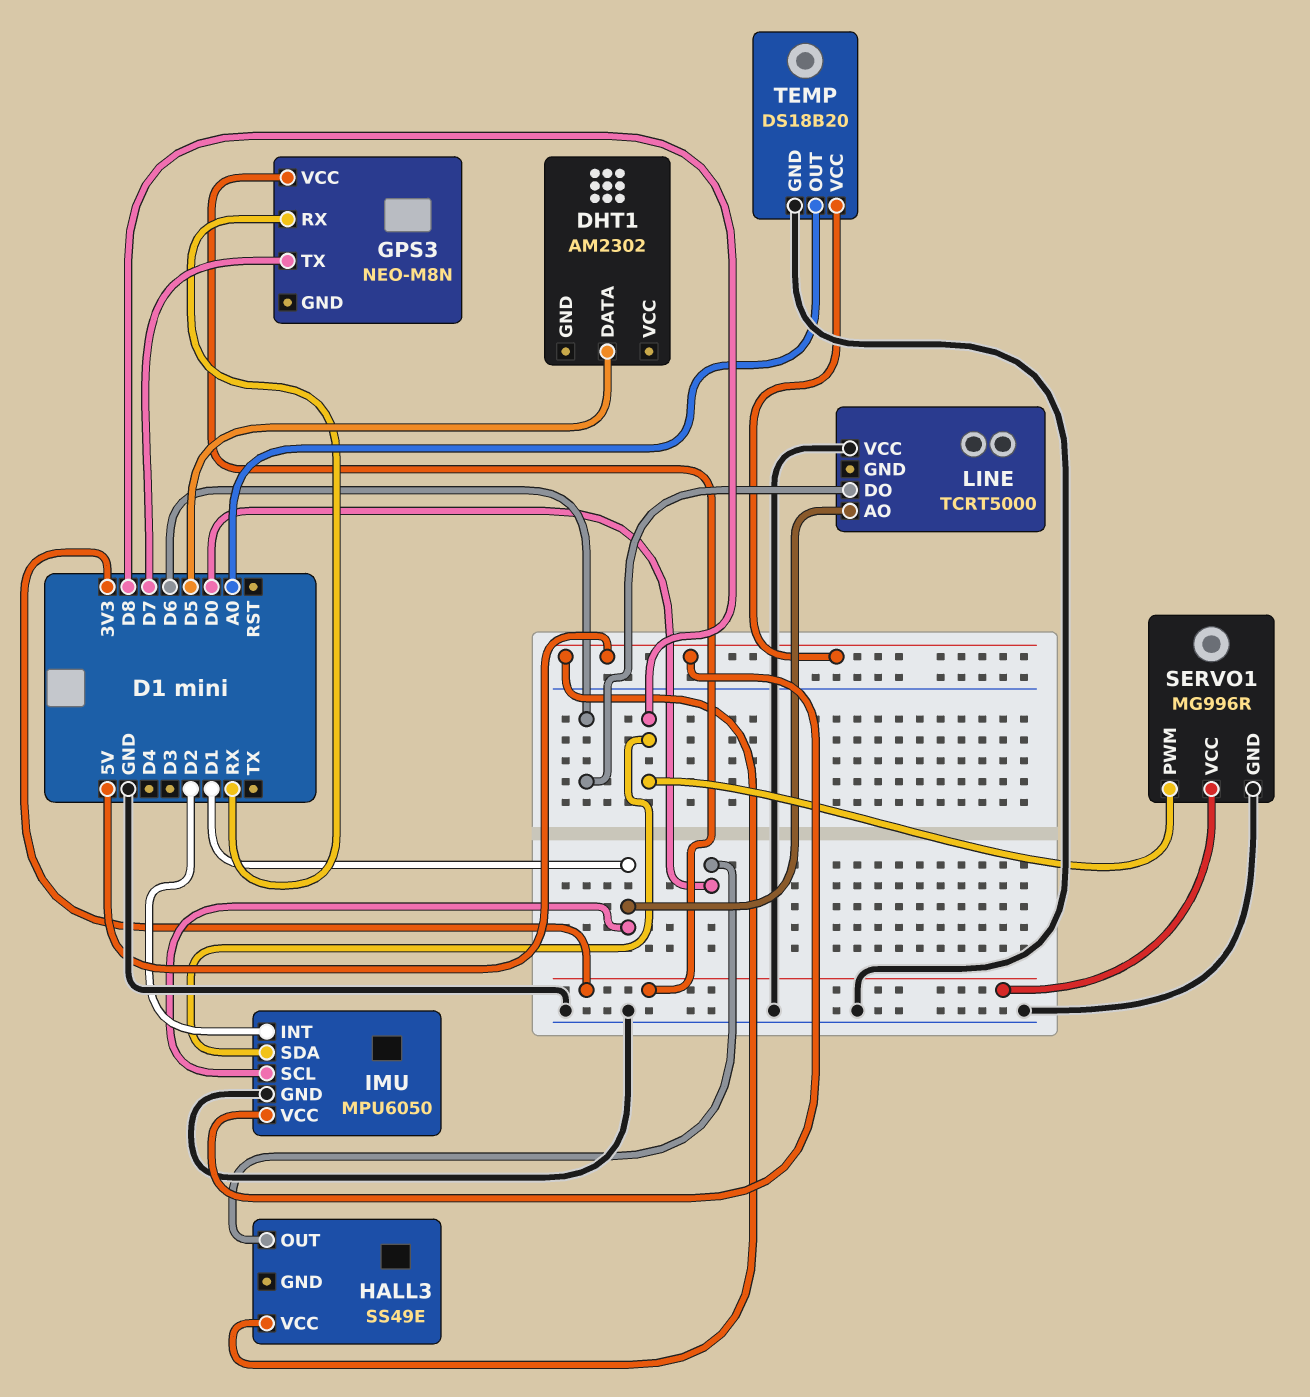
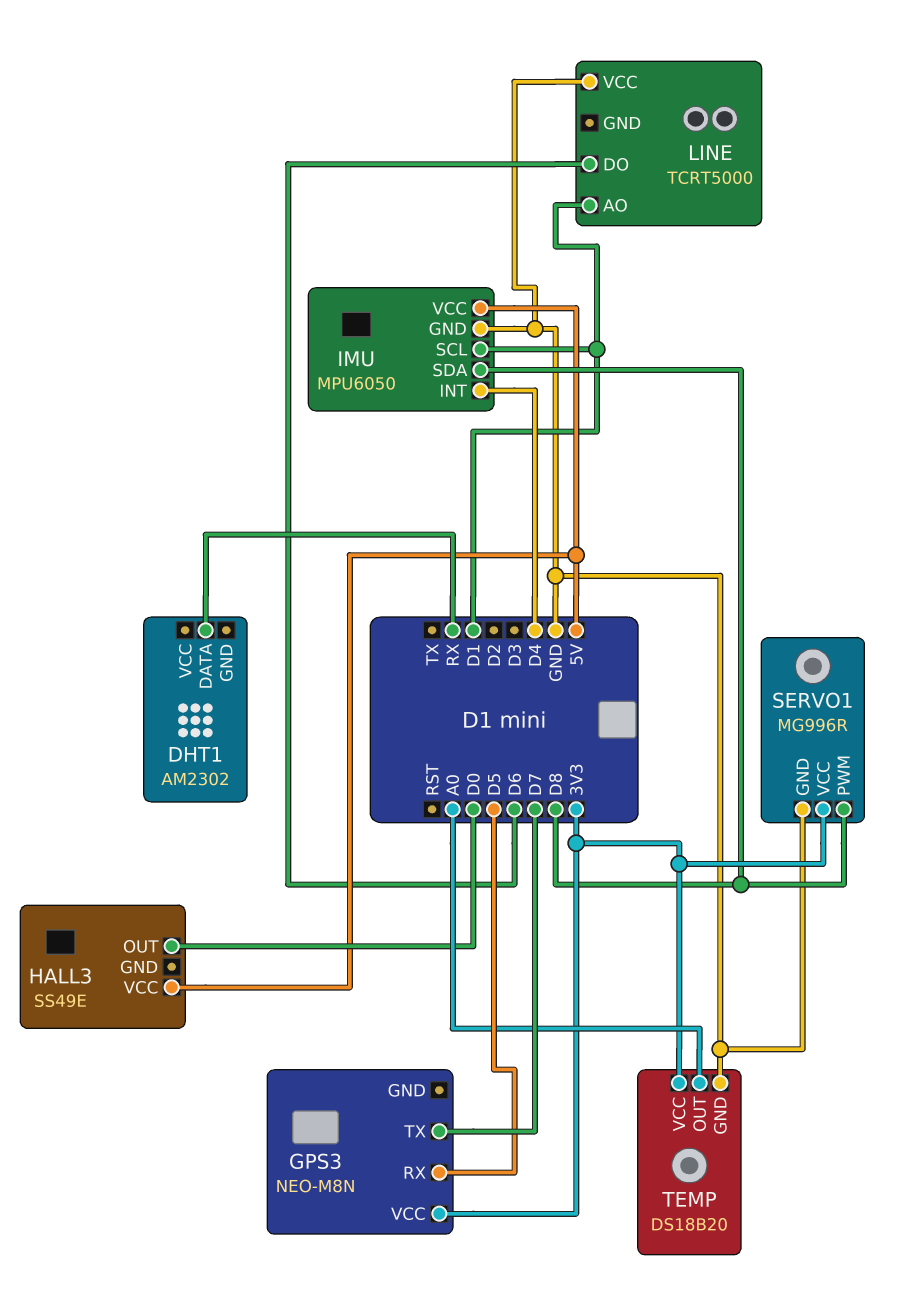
DHT1 pin DATA: D5 -> RX
GPS3 pin RX: RX -> D5
IMU pin INT: D2 -> D4
TEMP pin VCC: 5V -> 3V3

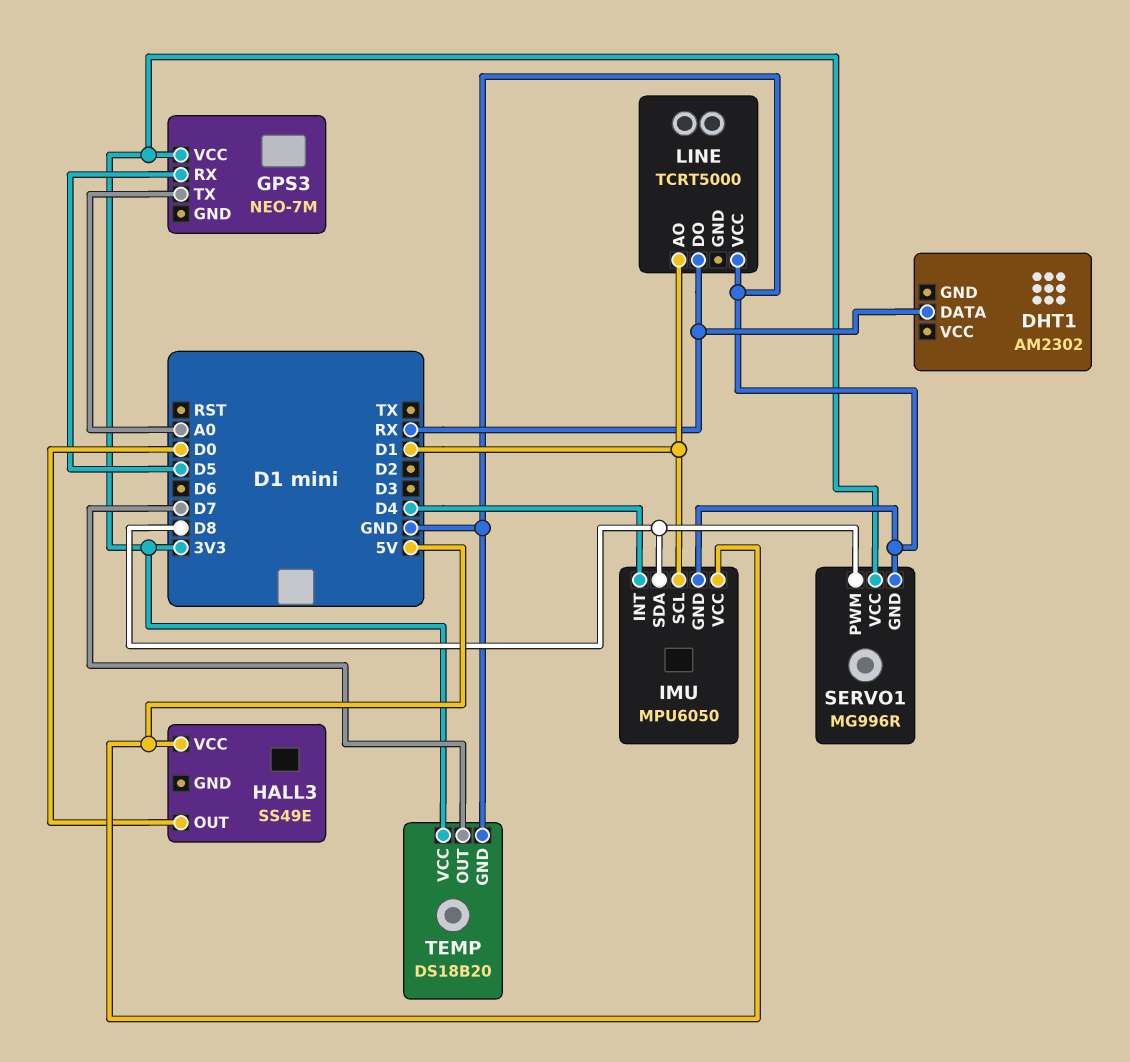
GPS3: NEO-M8N -> NEO-7M
GPS3 pin TX: D7 -> A0
LINE pin DO: D6 -> RX
TEMP pin OUT: A0 -> D7

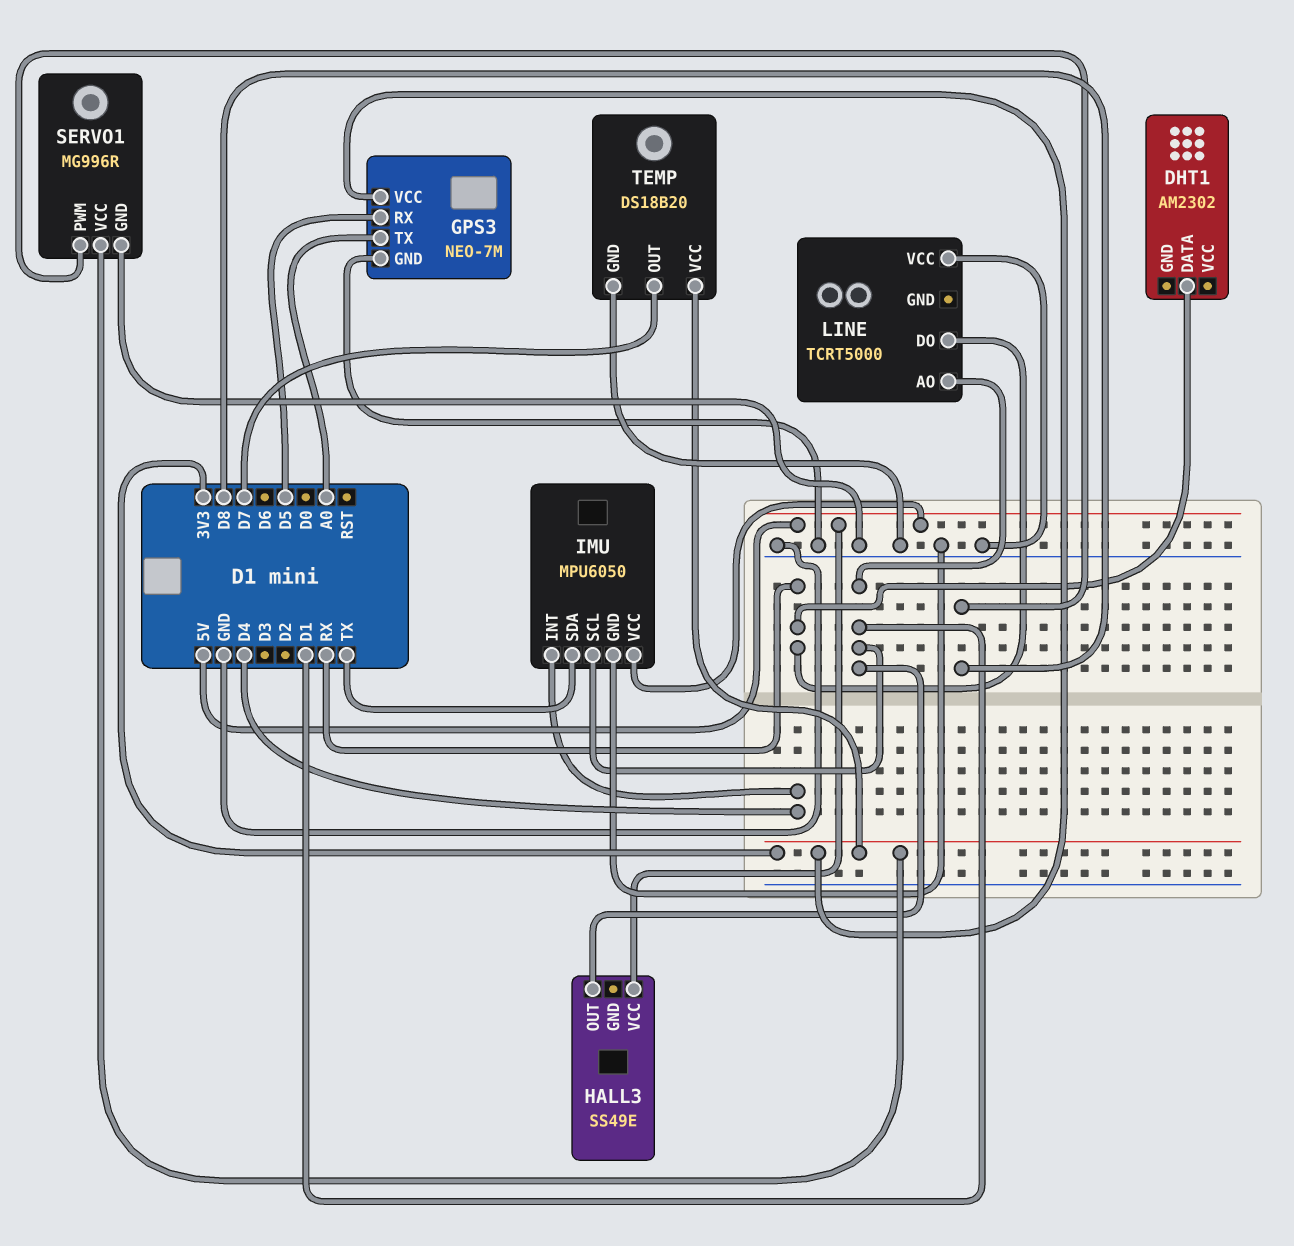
GPS3 pin GND: none -> GND
HALL3 pin OUT: D0 -> D1
IMU pin SDA: D8 -> TX

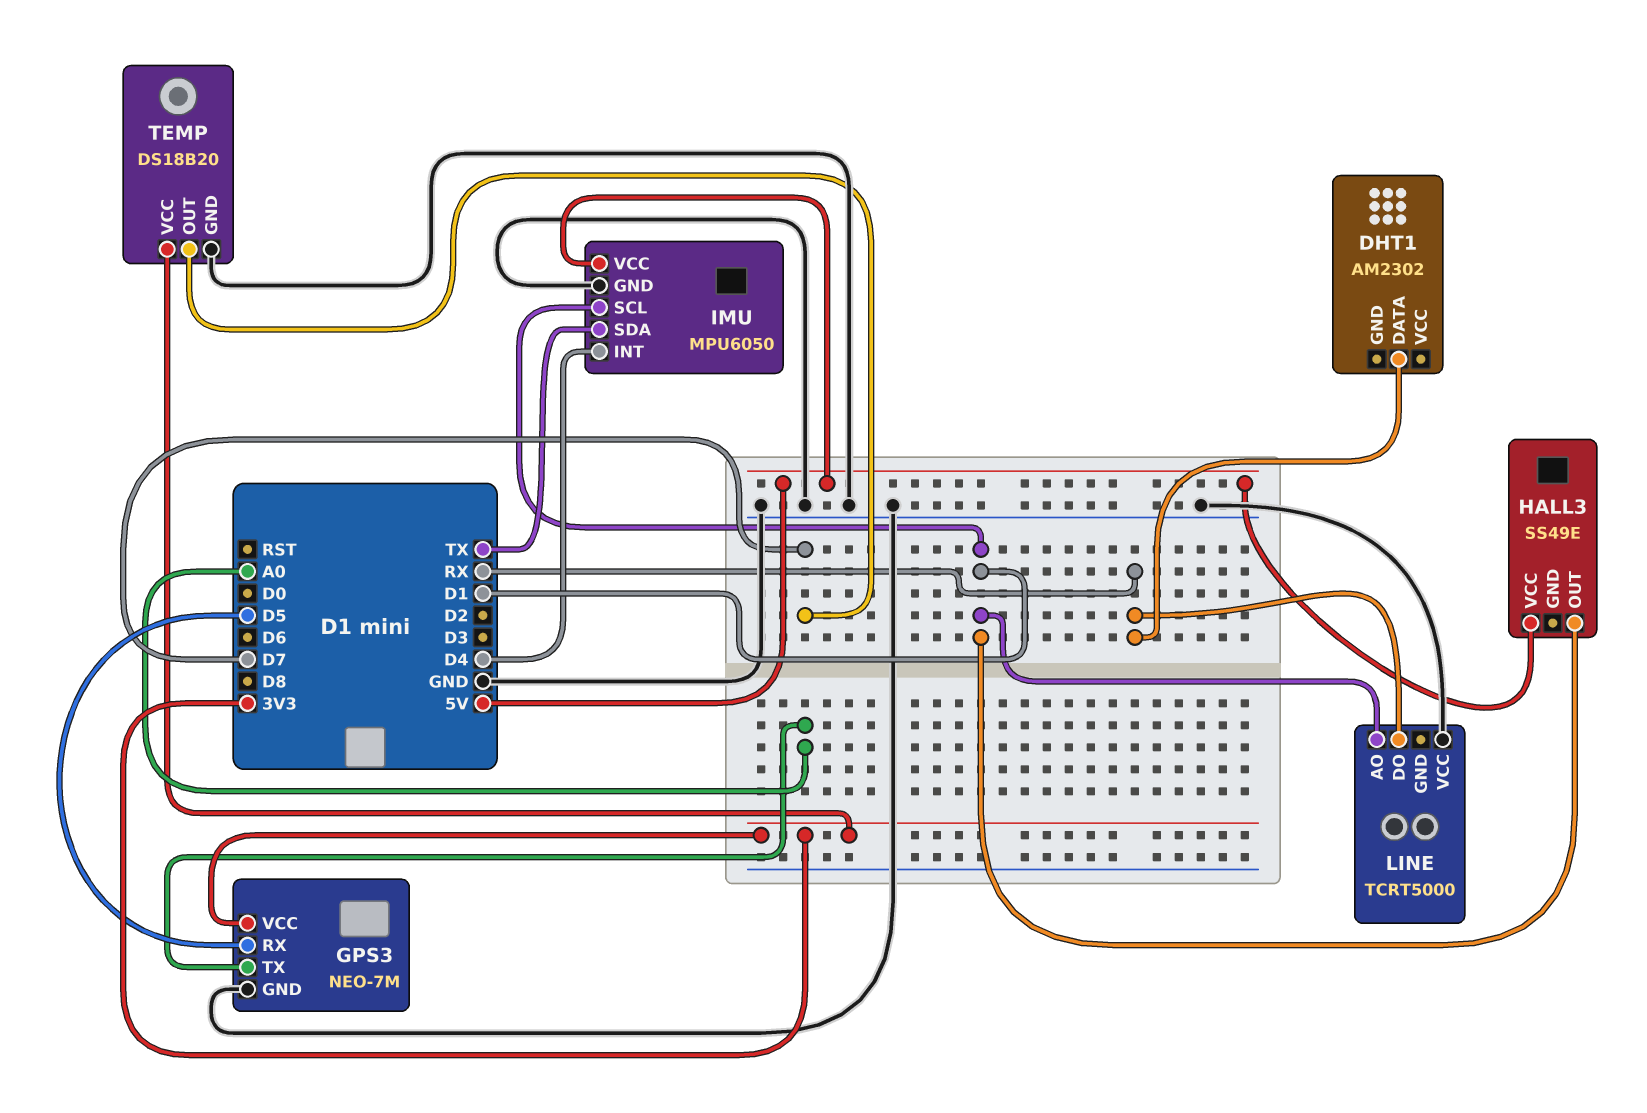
SERVO1: MG996R -> none
SERVO1 pin GND: GND -> none
SERVO1 pin PWM: D8 -> none
SERVO1 pin VCC: 3V3 -> none

